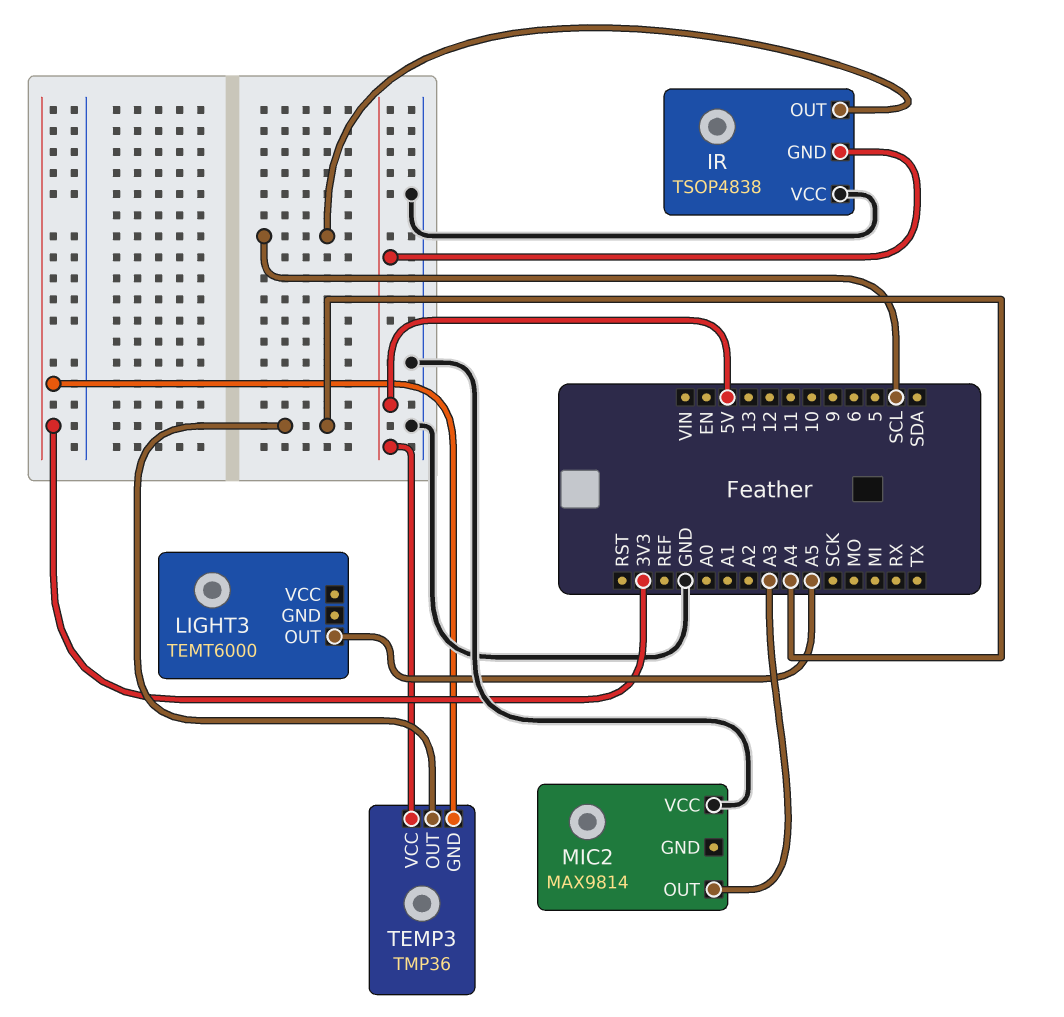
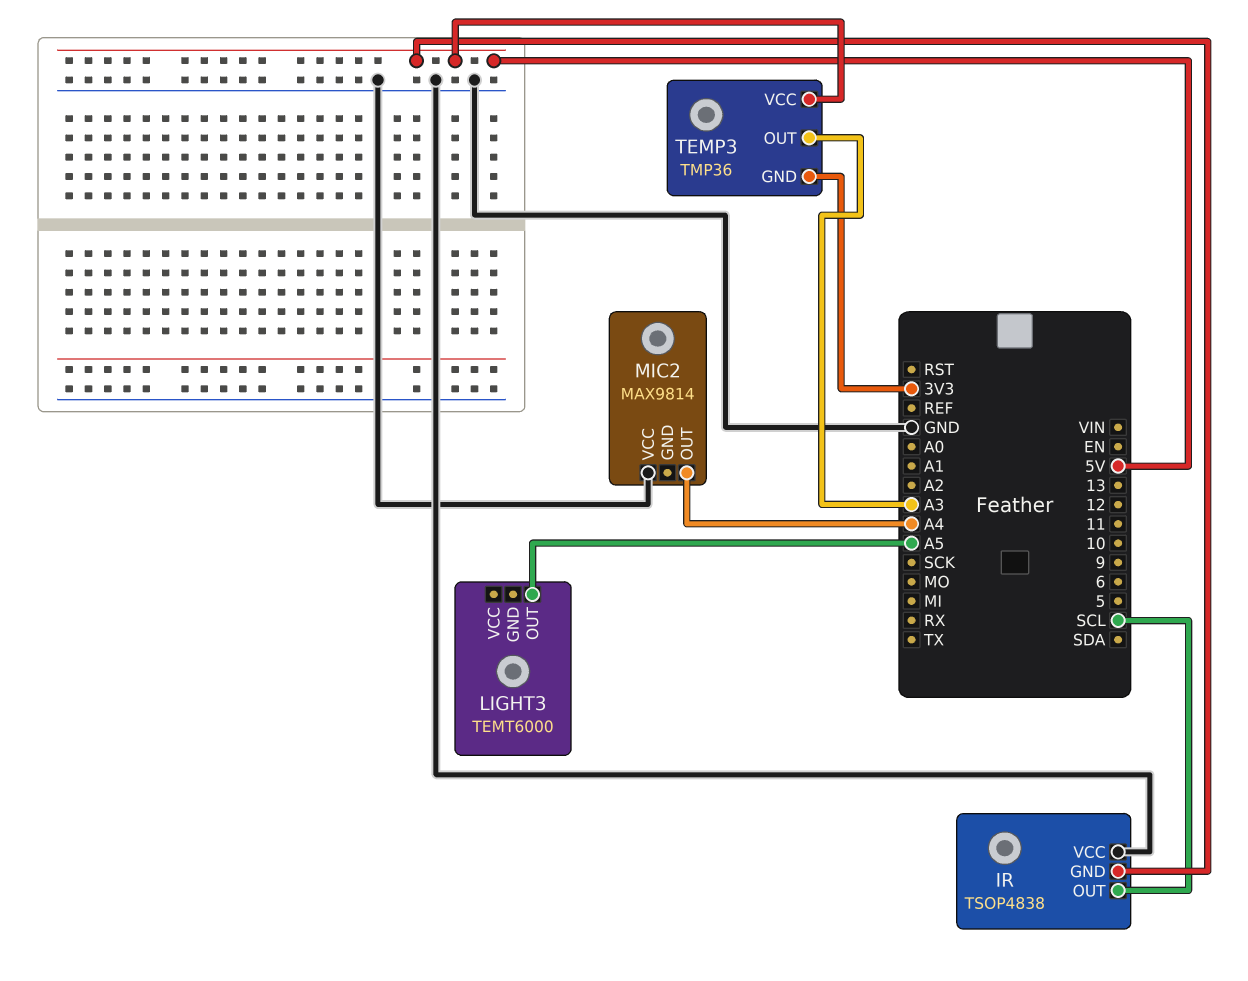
MIC2 pin OUT: A3 -> A4
TEMP3 pin OUT: A4 -> A3

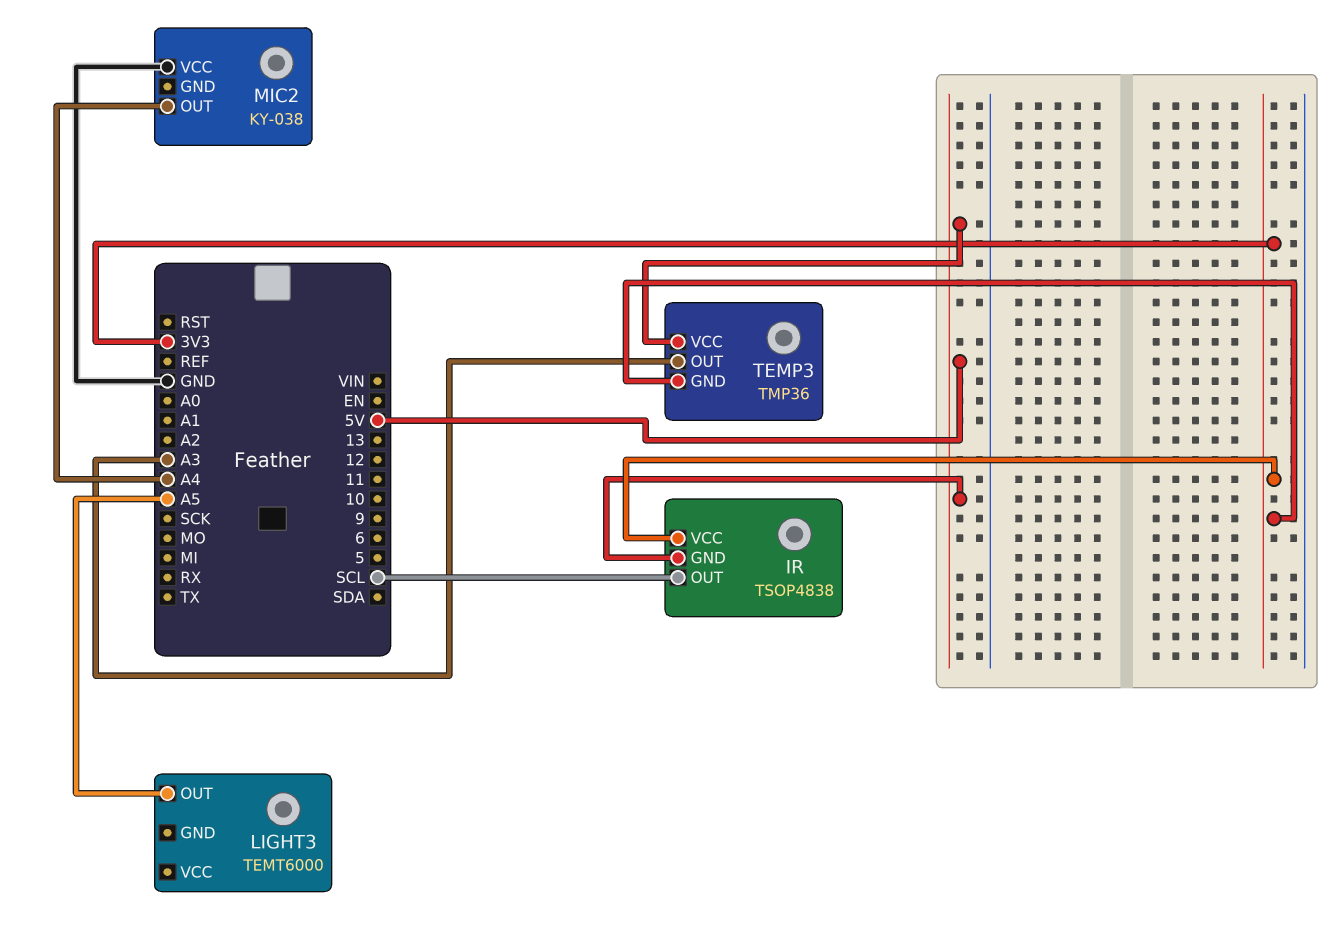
IR pin VCC: GND -> 3V3
MIC2: MAX9814 -> KY-038

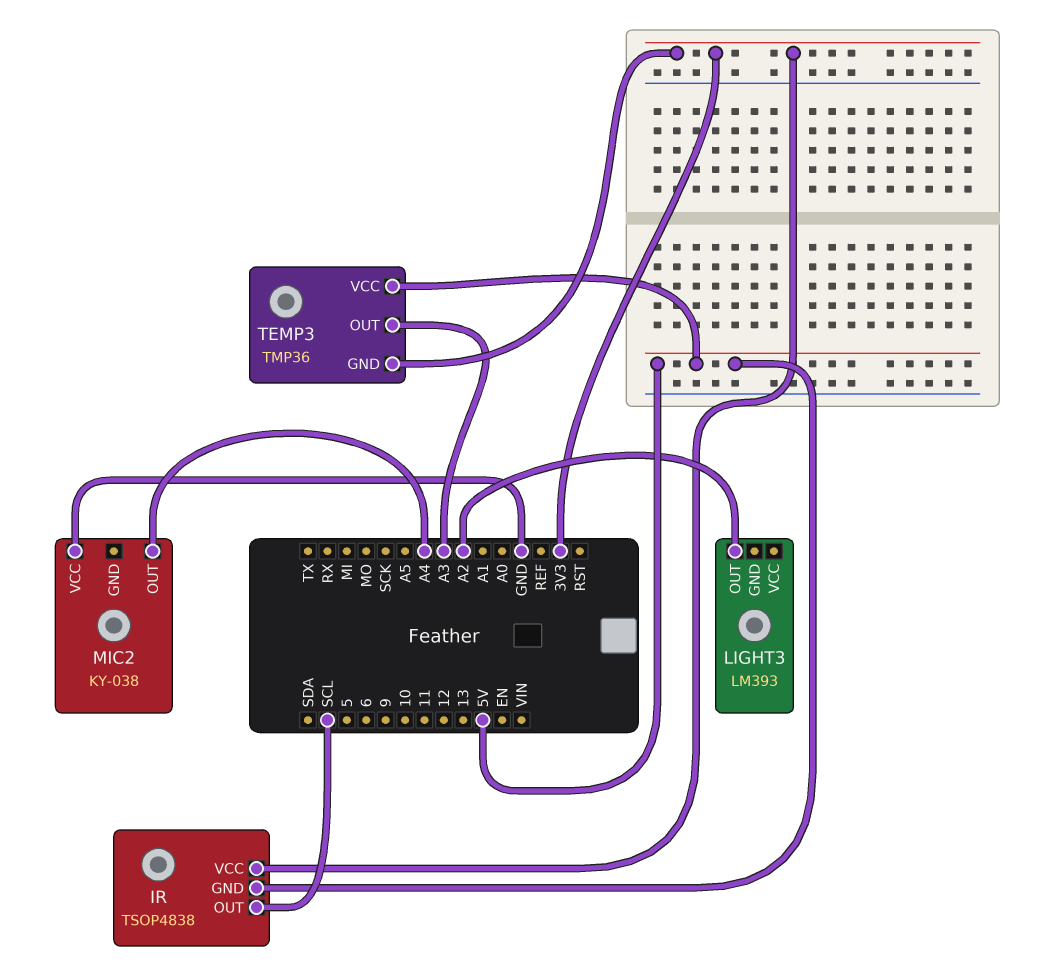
LIGHT3: TEMT6000 -> LM393
LIGHT3 pin OUT: A5 -> A2

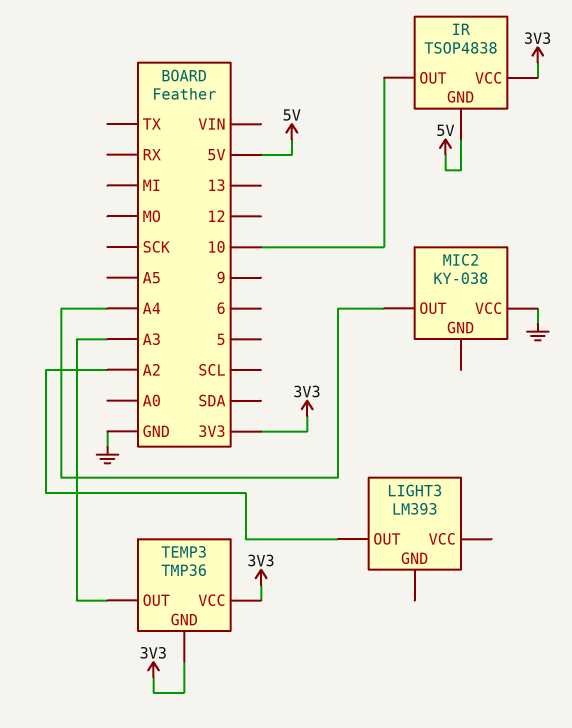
IR pin OUT: SCL -> 10
TEMP3 pin VCC: 5V -> 3V3

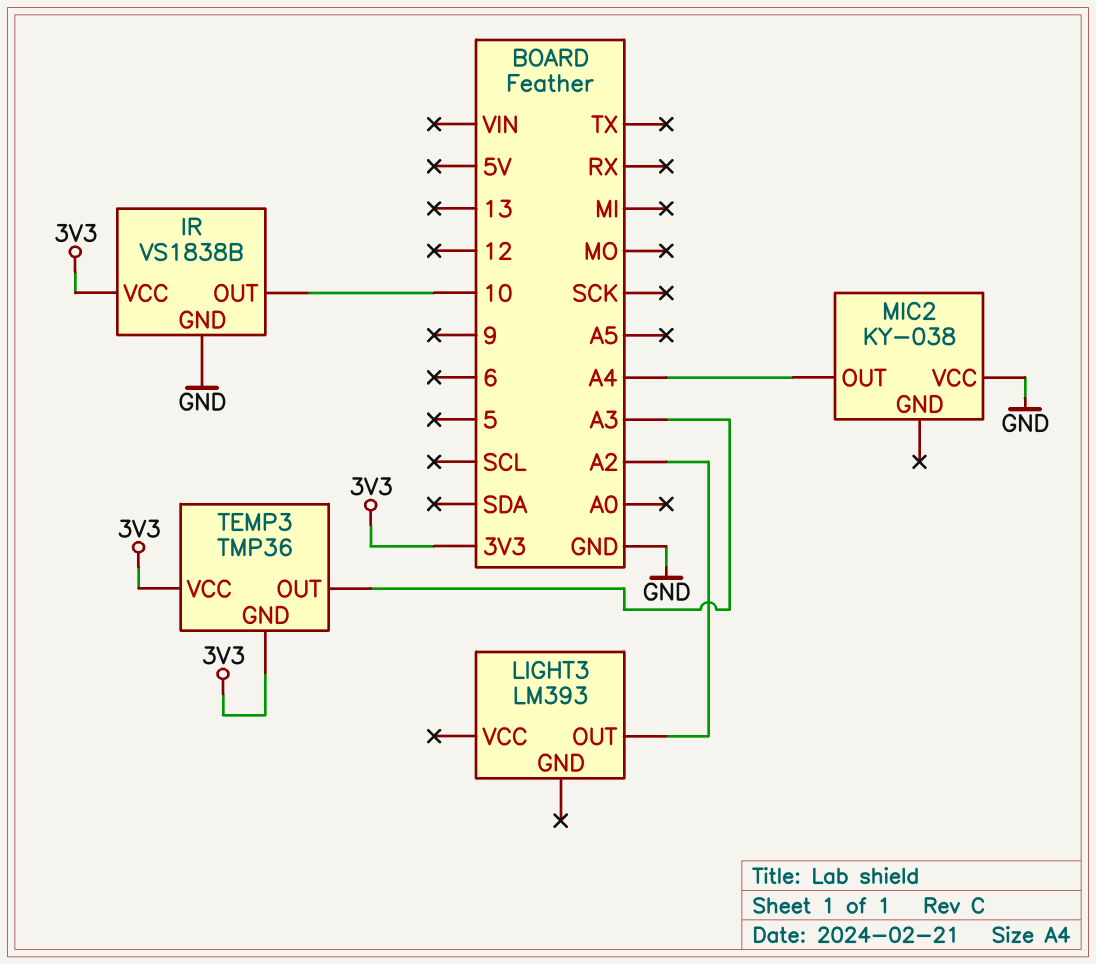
IR: TSOP4838 -> VS1838B
IR pin GND: 5V -> GND

